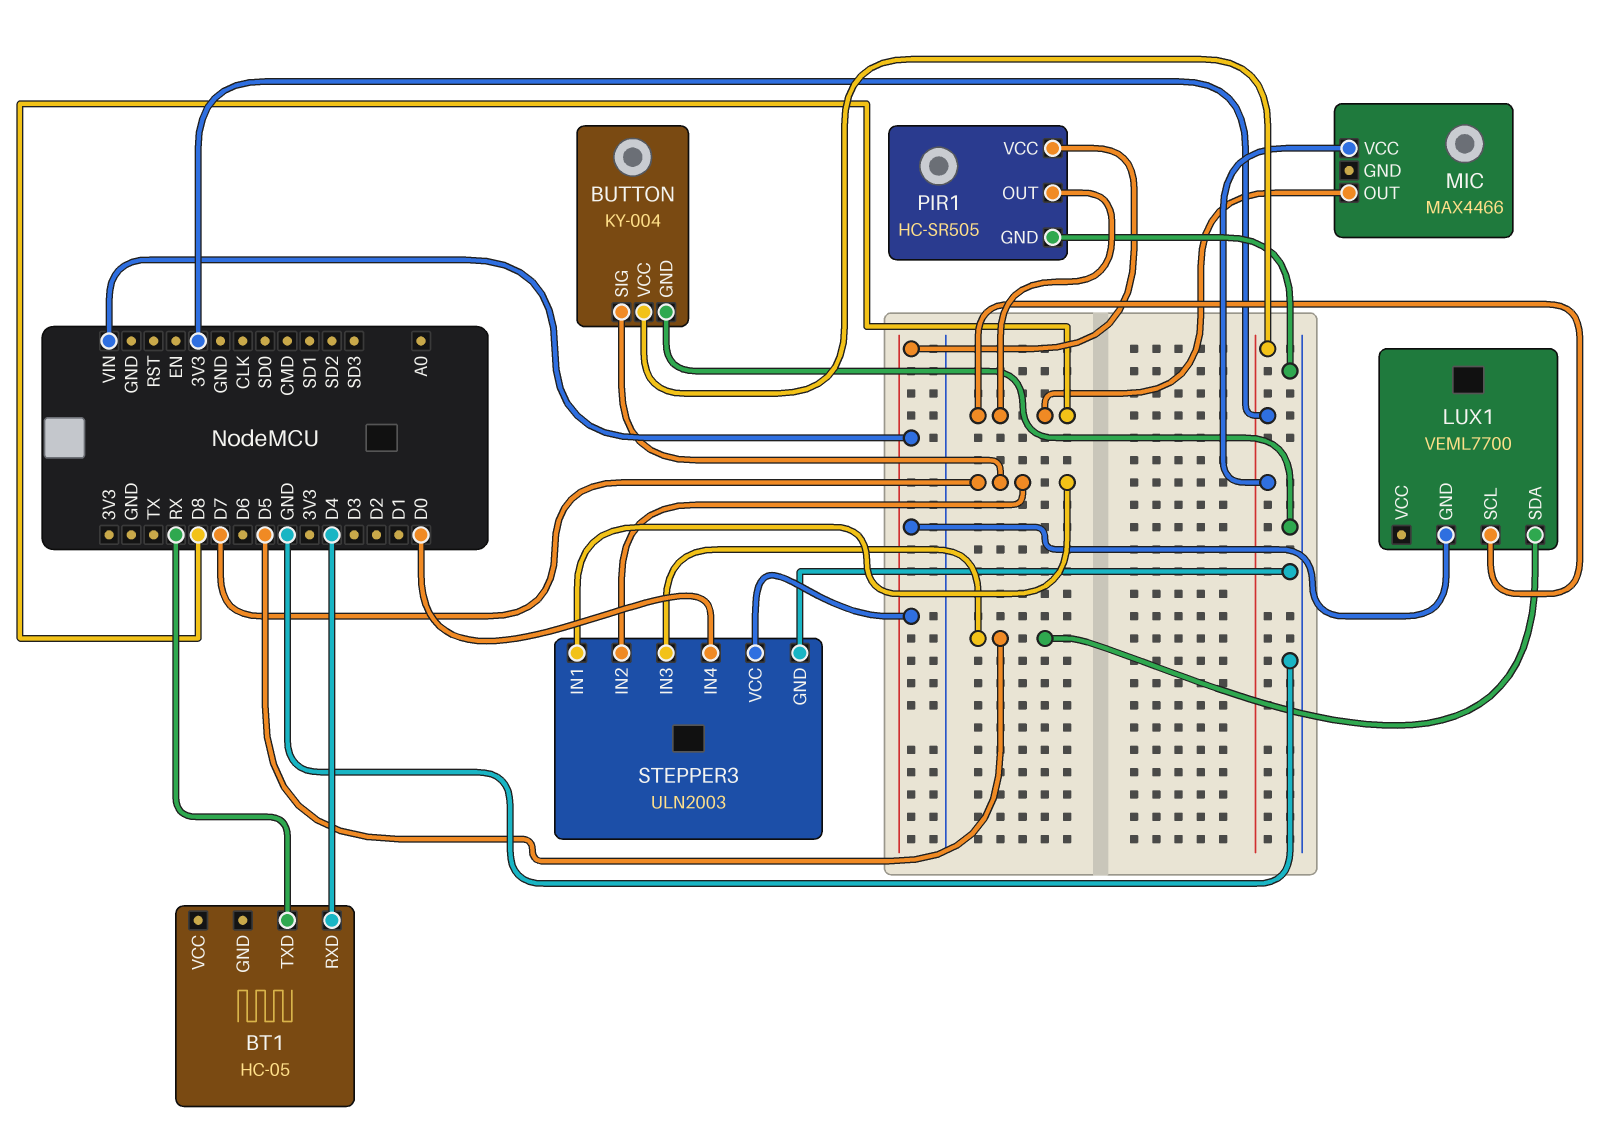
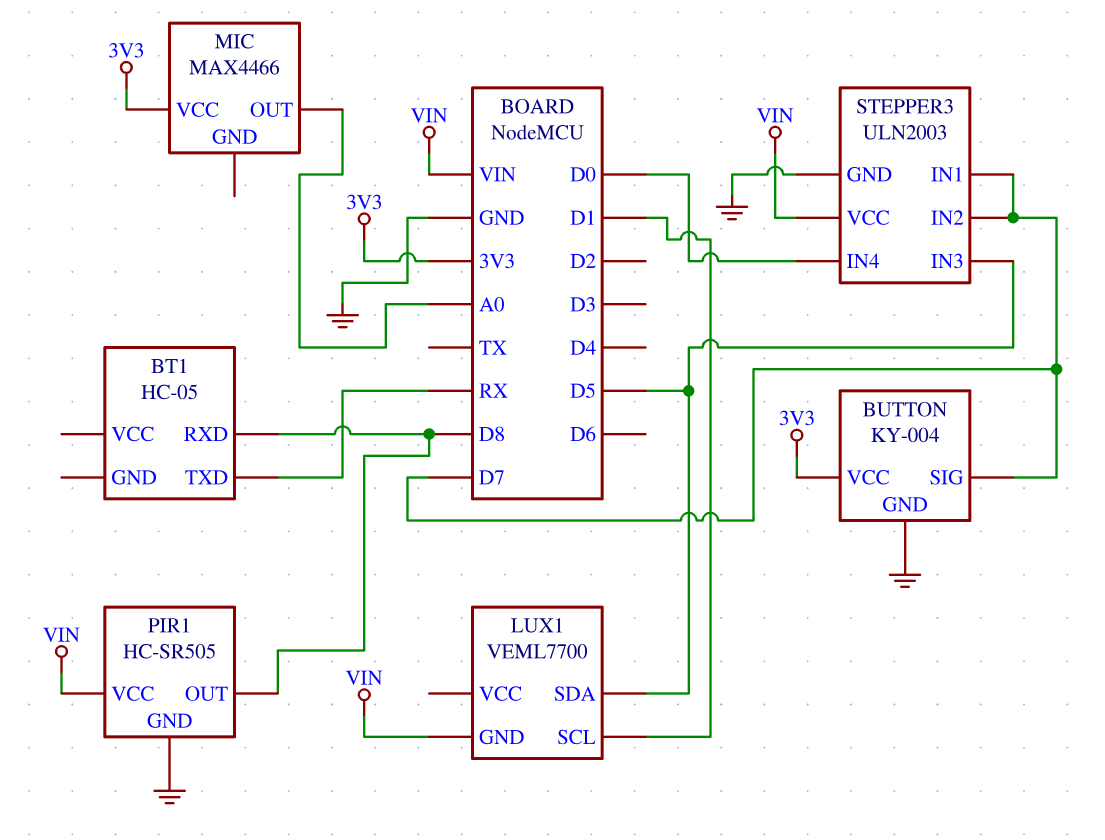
BT1 pin RXD: D4 -> D8
LUX1 pin SCL: D8 -> D1
MIC pin OUT: D8 -> A0

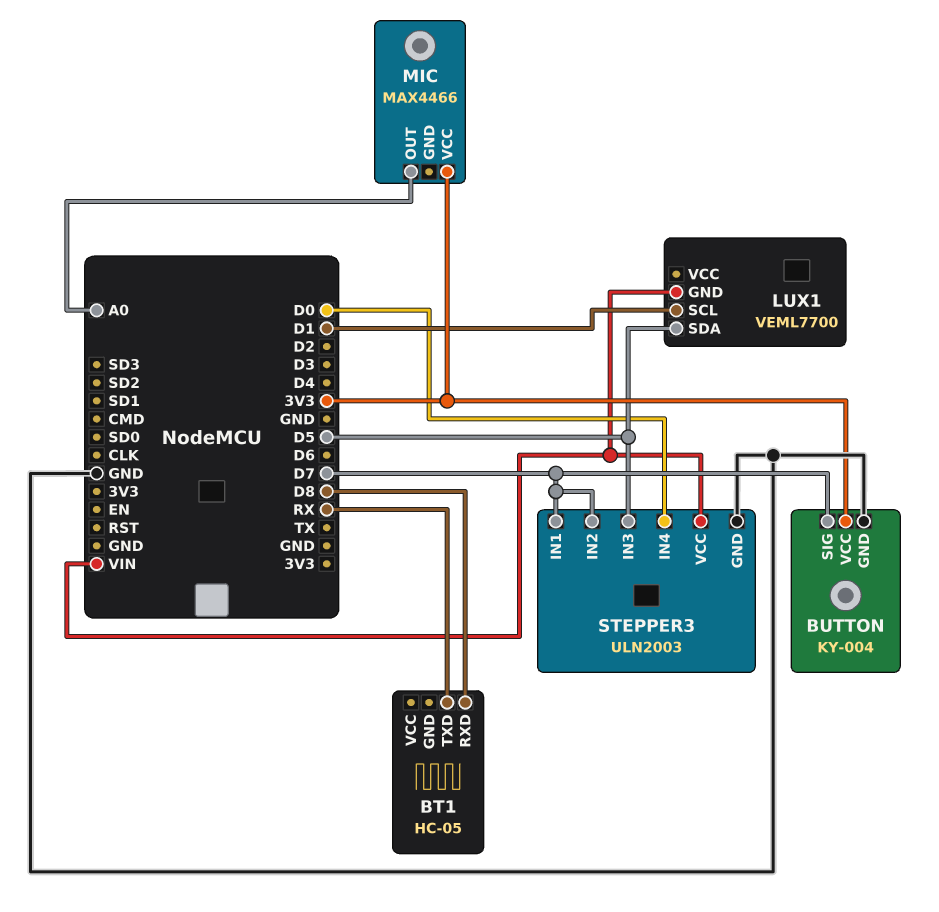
PIR1: HC-SR505 -> none
PIR1 pin GND: GND -> none
PIR1 pin OUT: D8 -> none
PIR1 pin VCC: VIN -> none

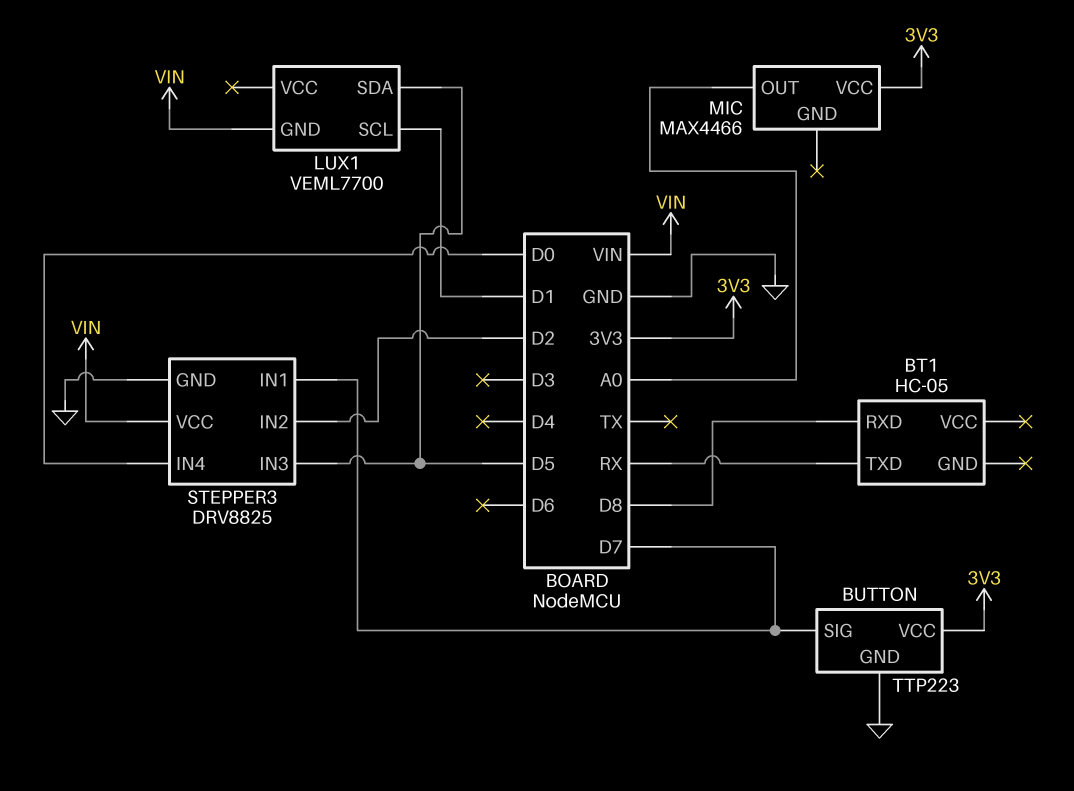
BUTTON: KY-004 -> TTP223
STEPPER3: ULN2003 -> DRV8825
STEPPER3 pin IN2: D7 -> D2

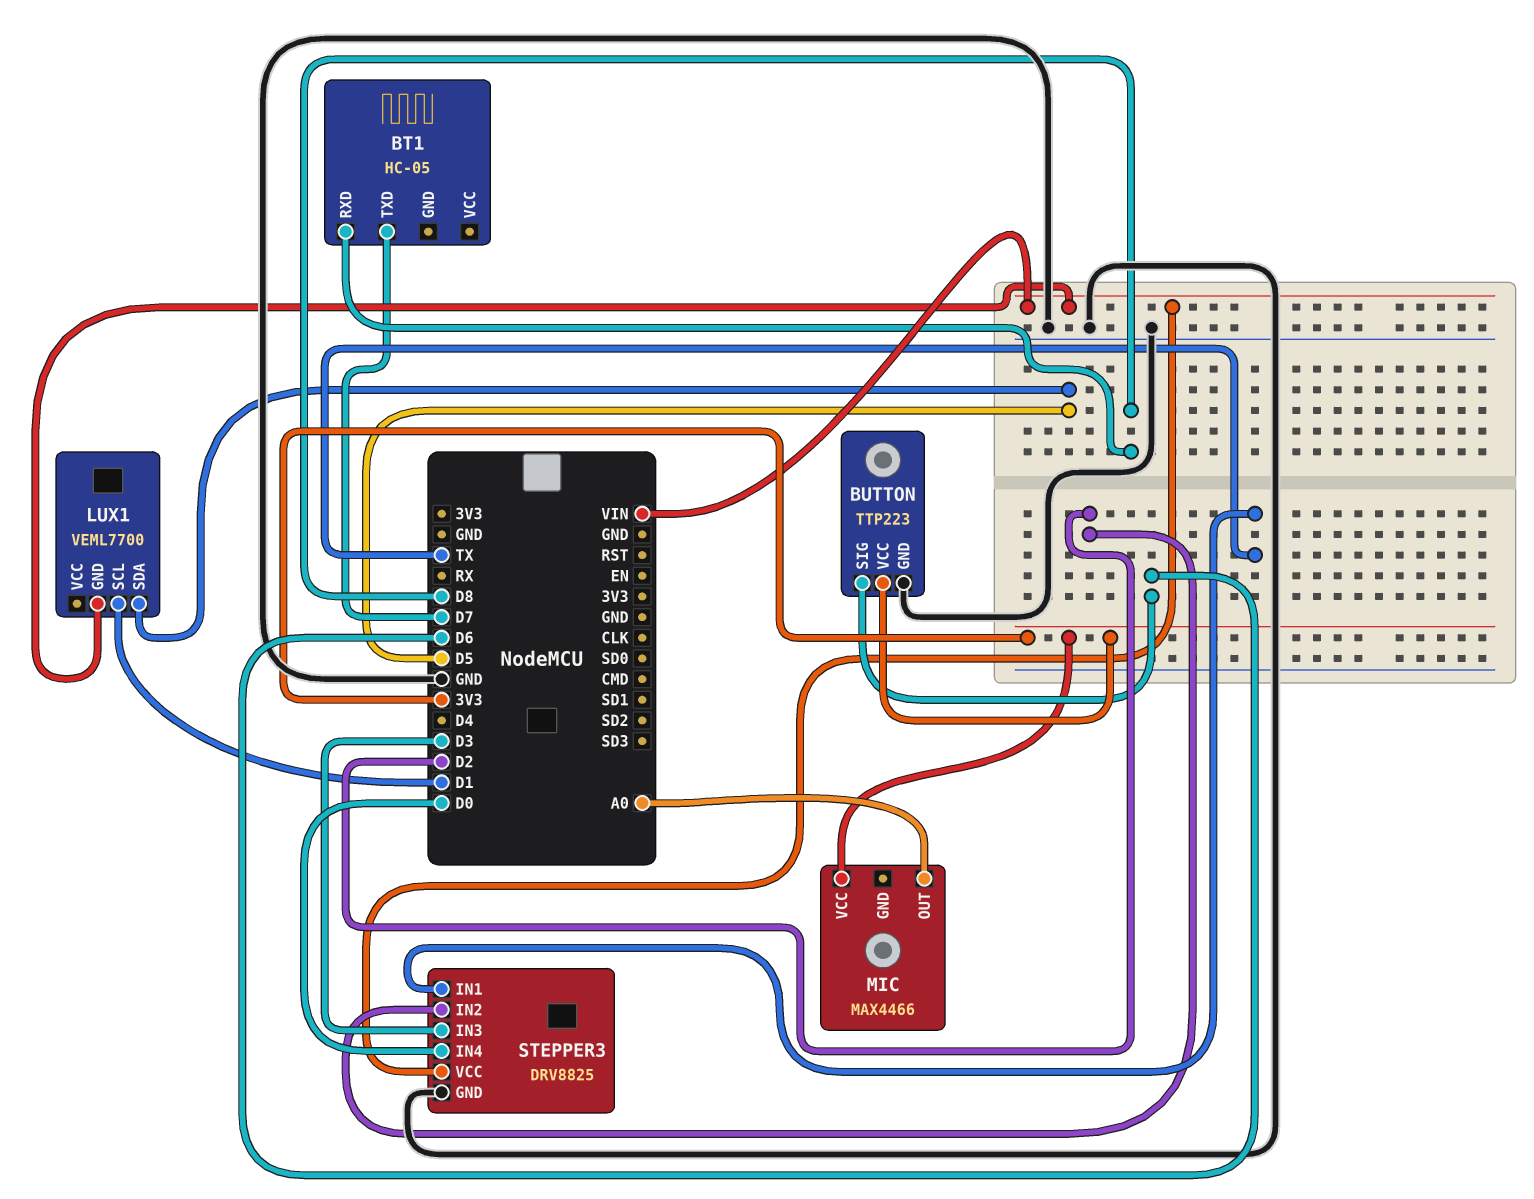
BT1 pin TXD: RX -> D7
BUTTON pin SIG: D7 -> D6
STEPPER3 pin IN1: D7 -> TX
STEPPER3 pin IN3: D5 -> D3

